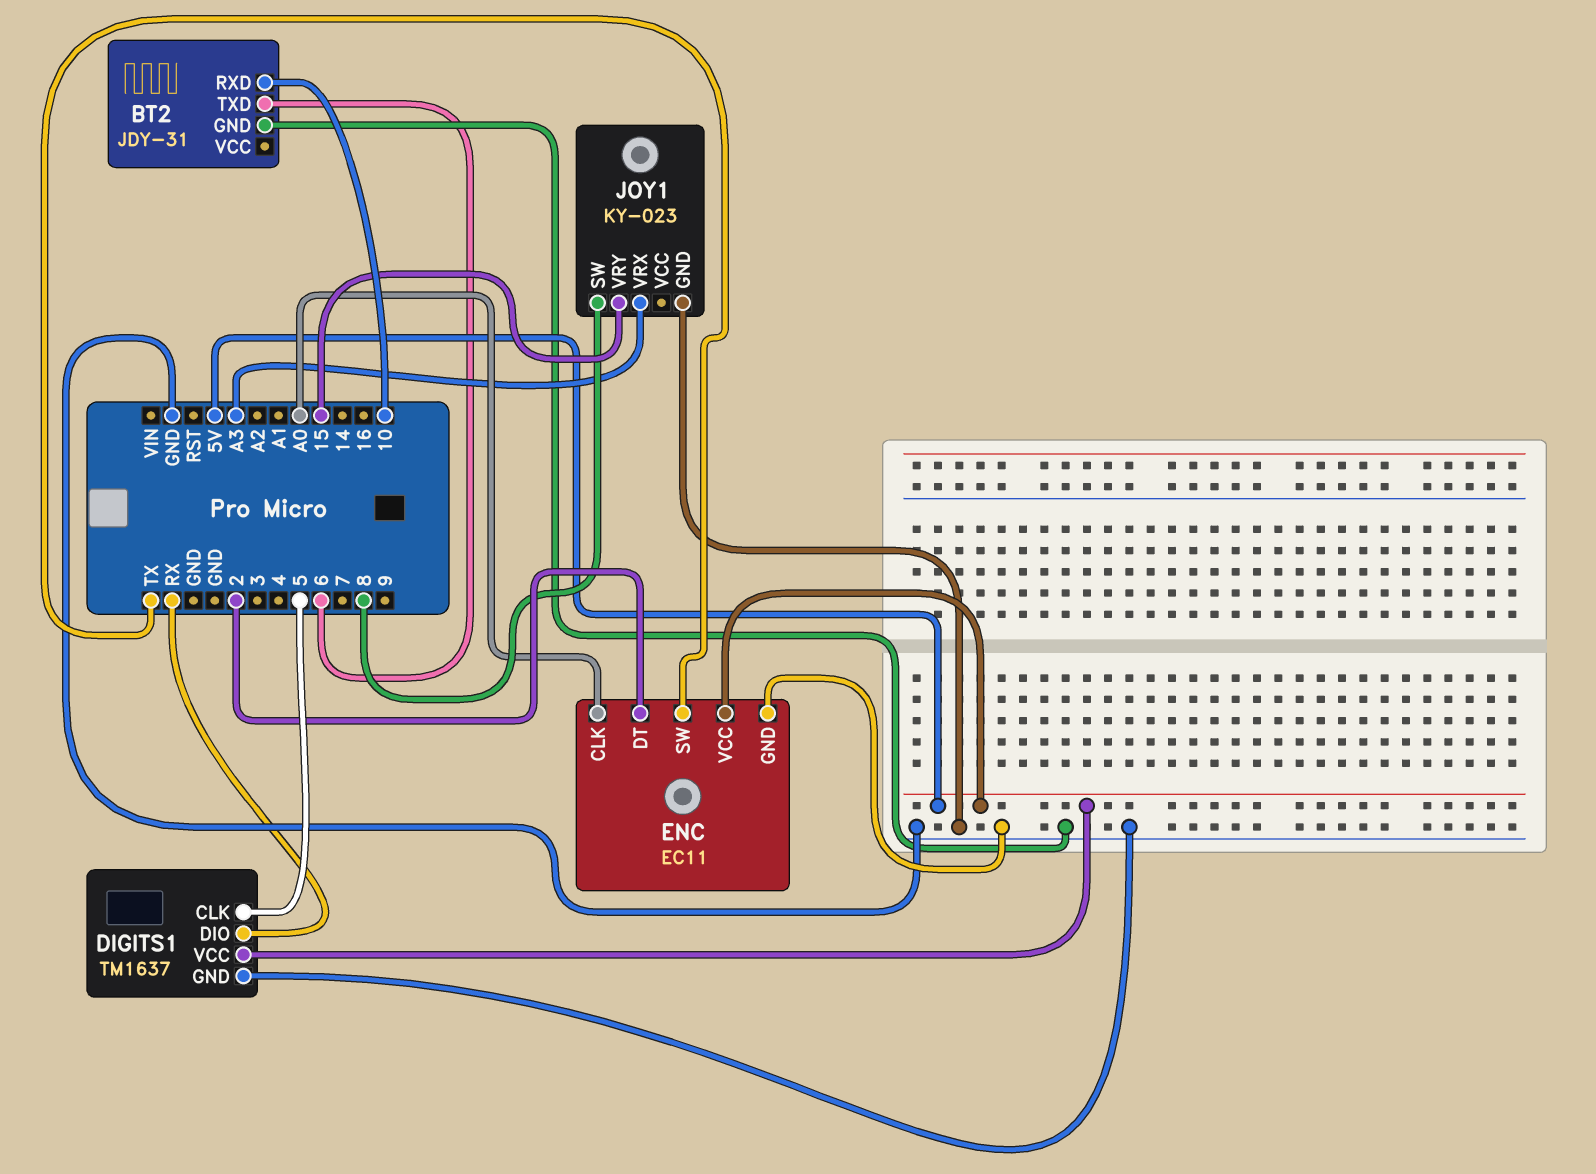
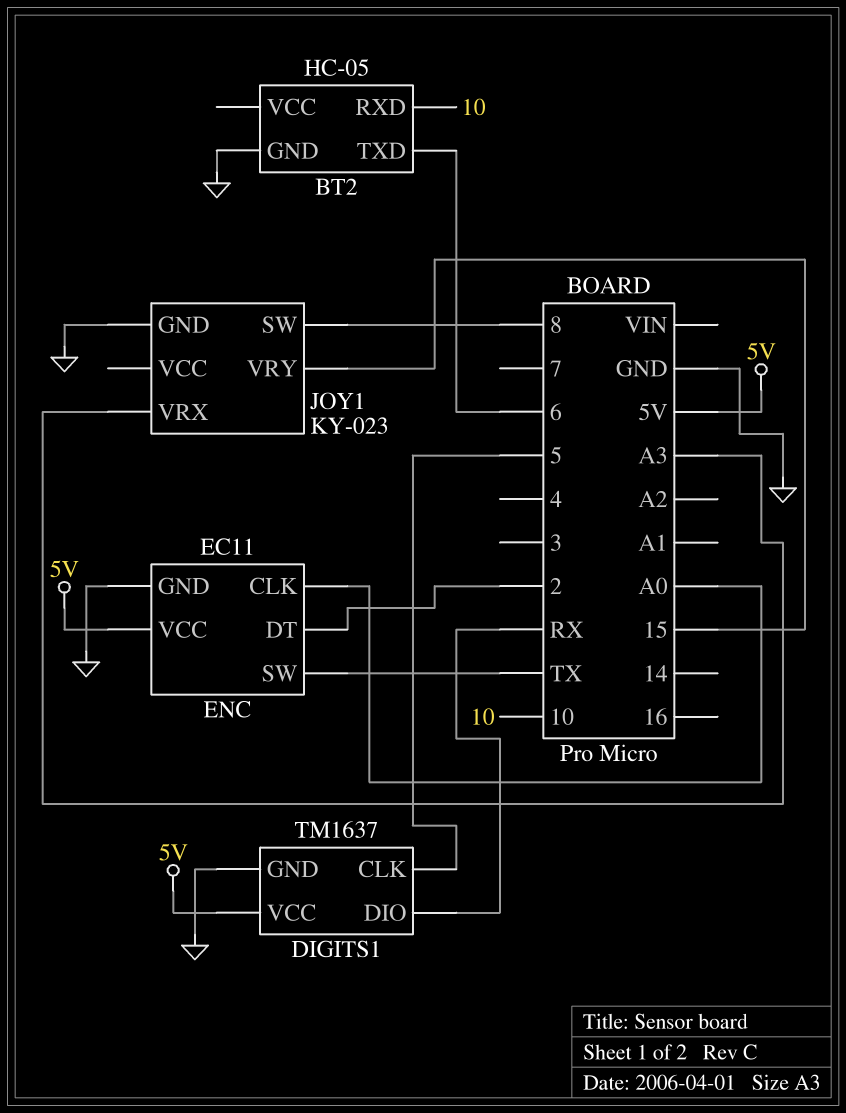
BT2: JDY-31 -> HC-05

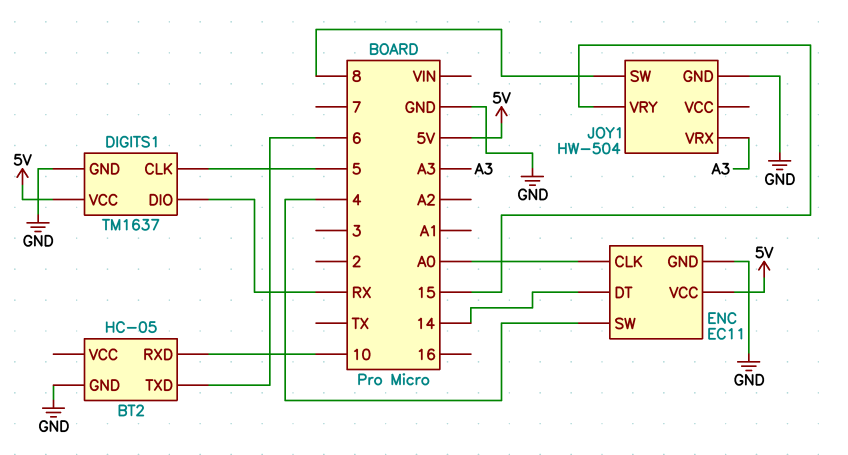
ENC pin DT: 2 -> 14
ENC pin SW: TX -> 4
JOY1: KY-023 -> HW-504

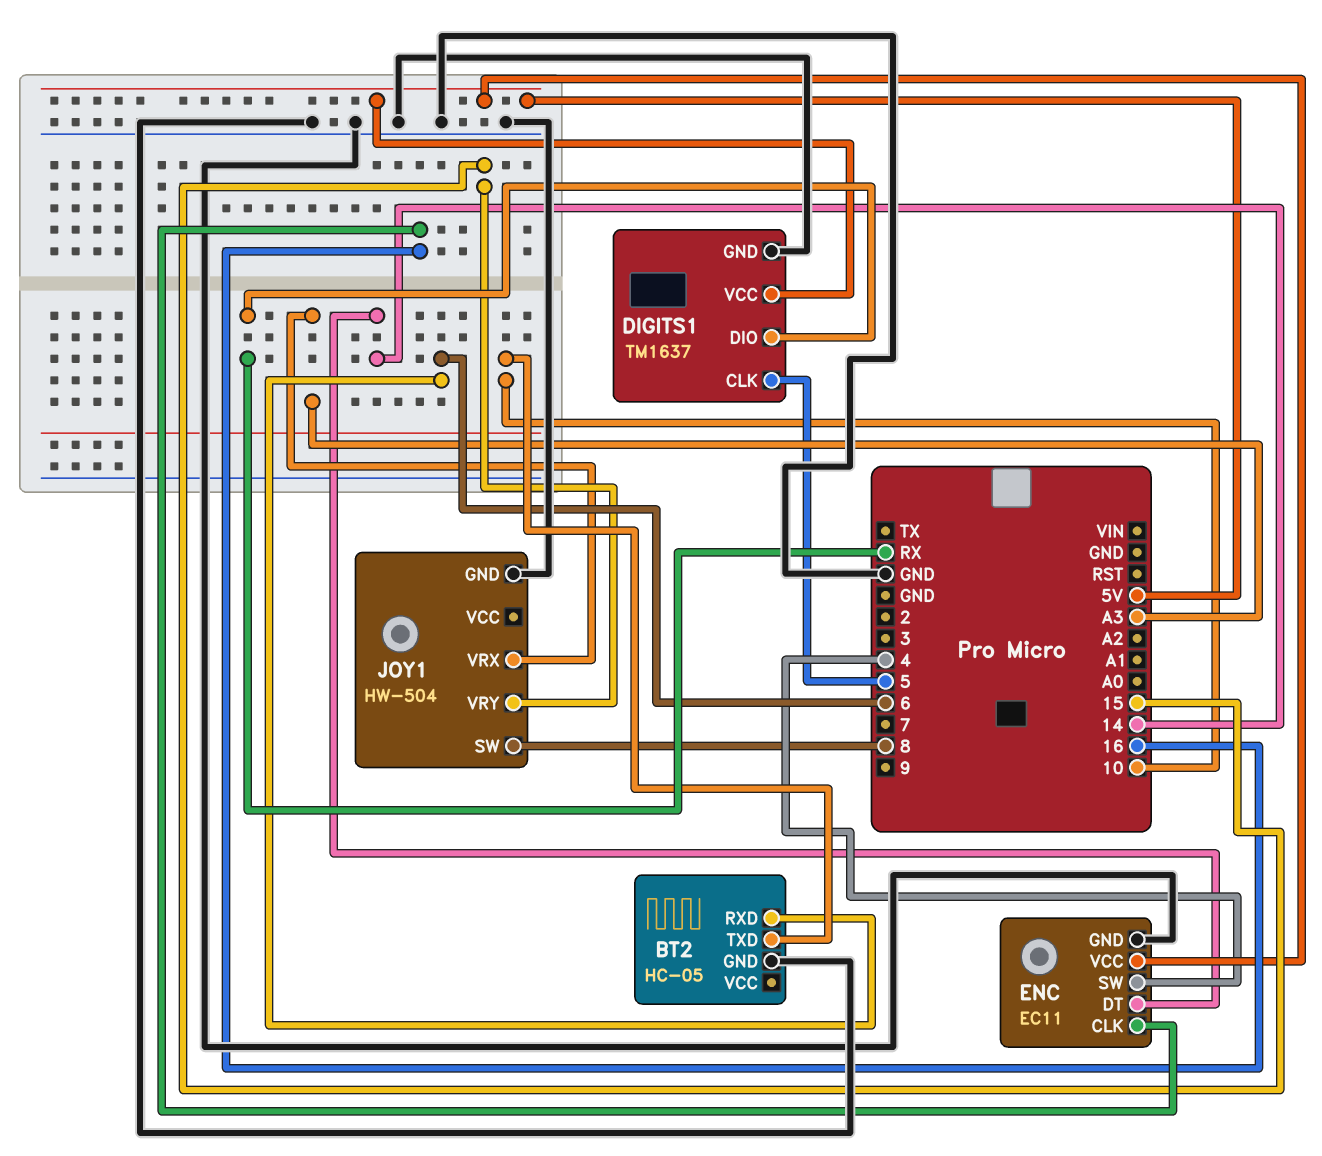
BT2 pin RXD: 10 -> 6
BT2 pin TXD: 6 -> 10
ENC pin CLK: A0 -> 16

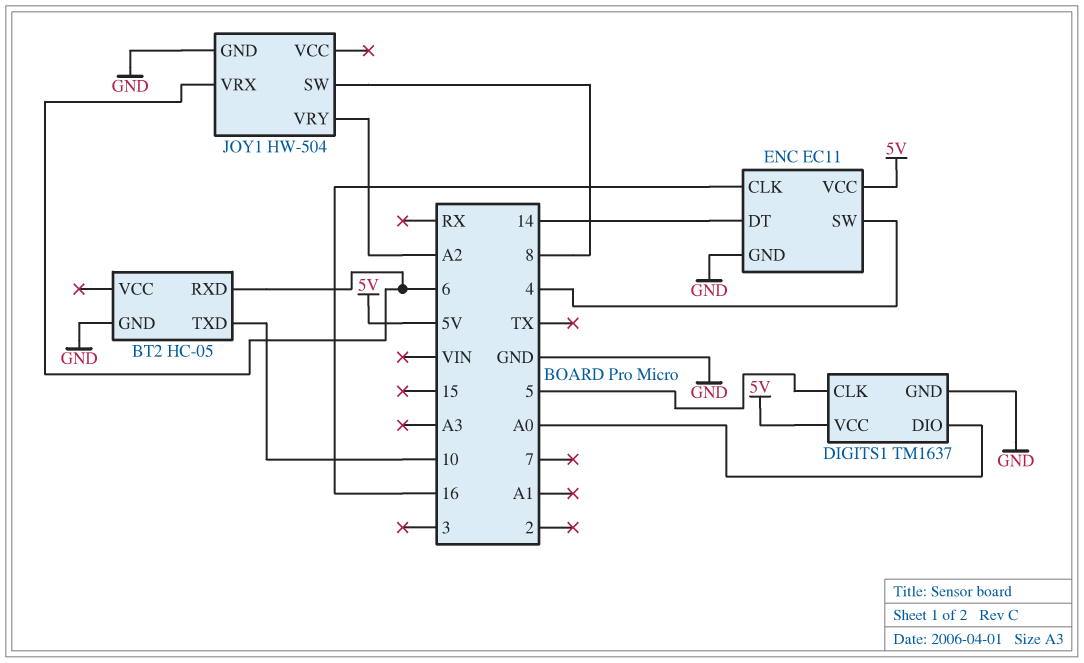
DIGITS1 pin DIO: RX -> A0
JOY1 pin VRX: A3 -> 6
JOY1 pin VRY: 15 -> A2

